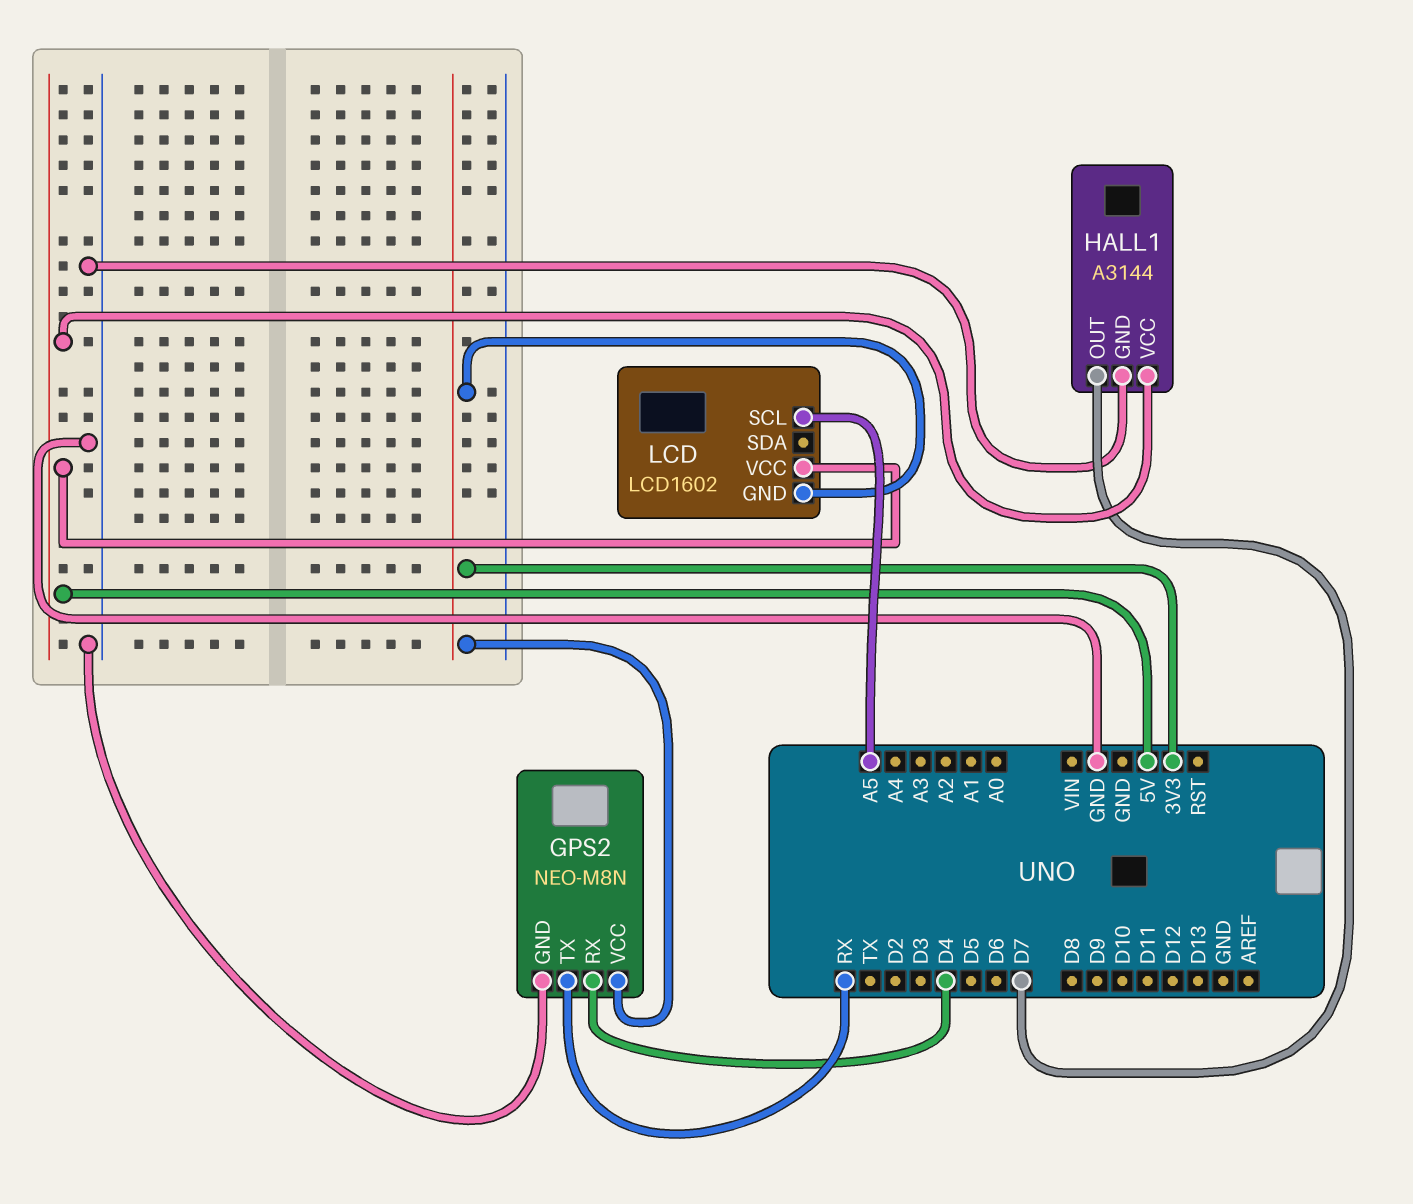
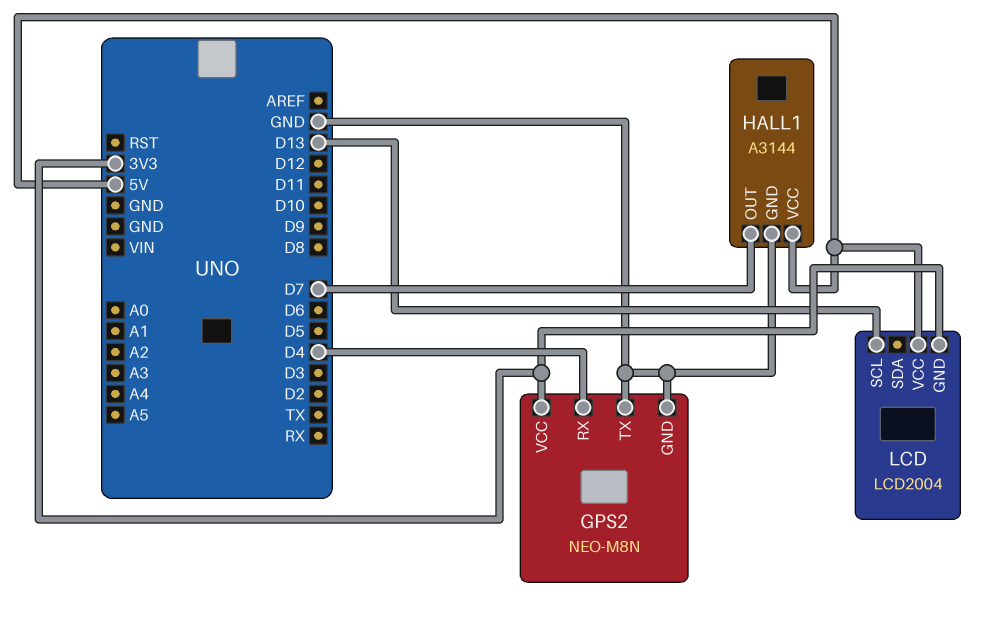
GPS2 pin TX: RX -> GND
LCD: LCD1602 -> LCD2004
LCD pin SCL: A5 -> D13

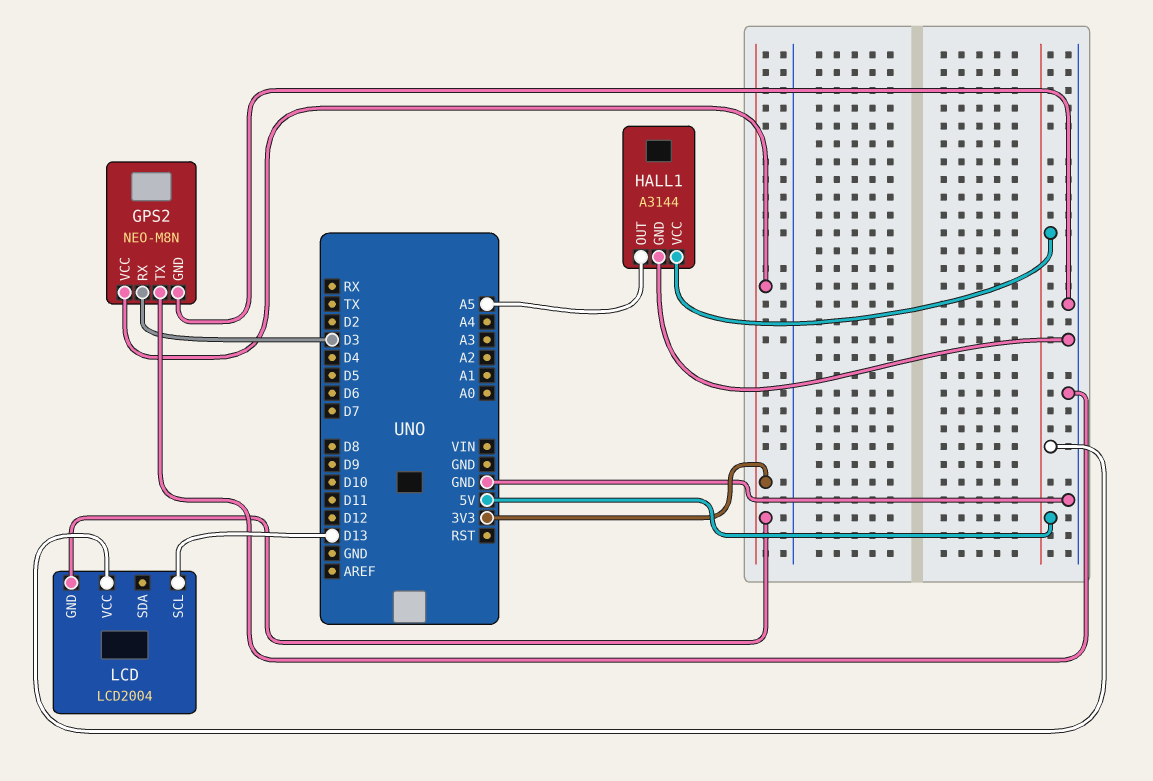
GPS2 pin RX: D4 -> D3
HALL1 pin OUT: D7 -> A5

